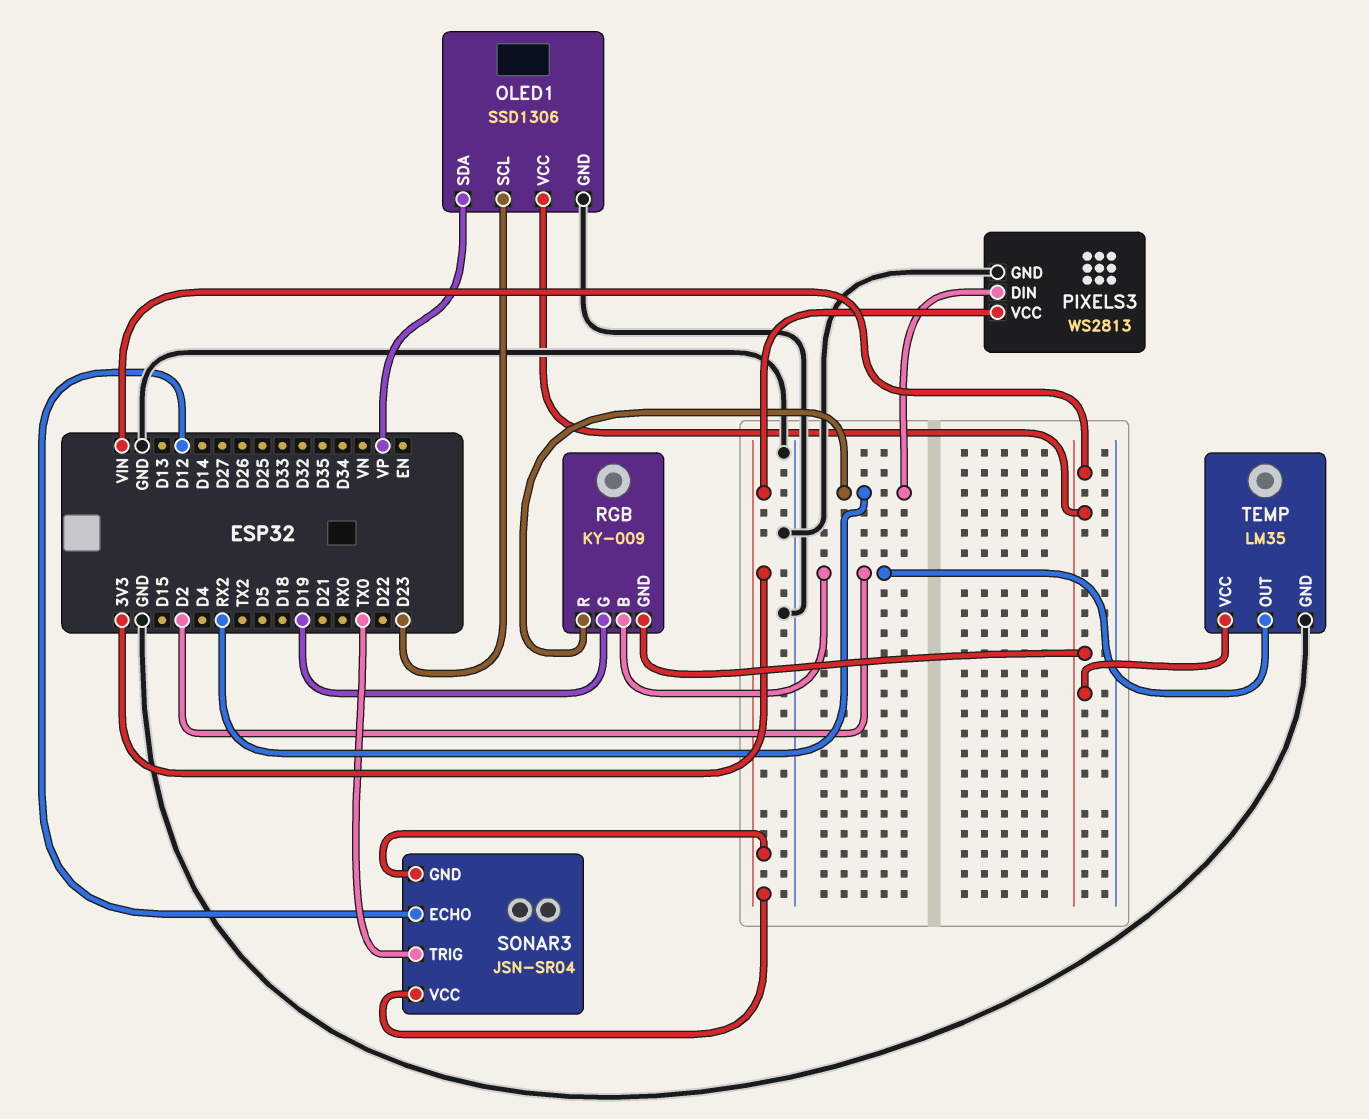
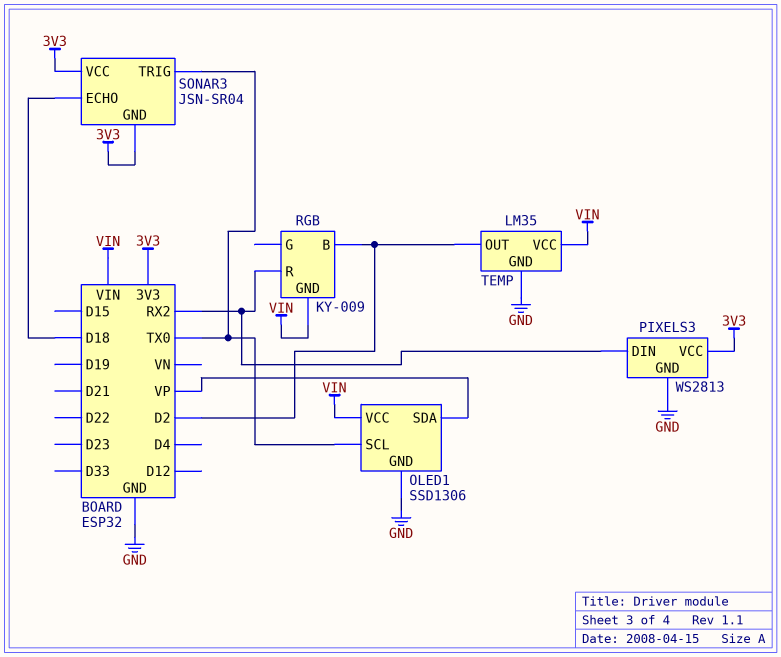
OLED1 pin SCL: D23 -> TX0
RGB pin G: D19 -> none
SONAR3 pin ECHO: D12 -> D18

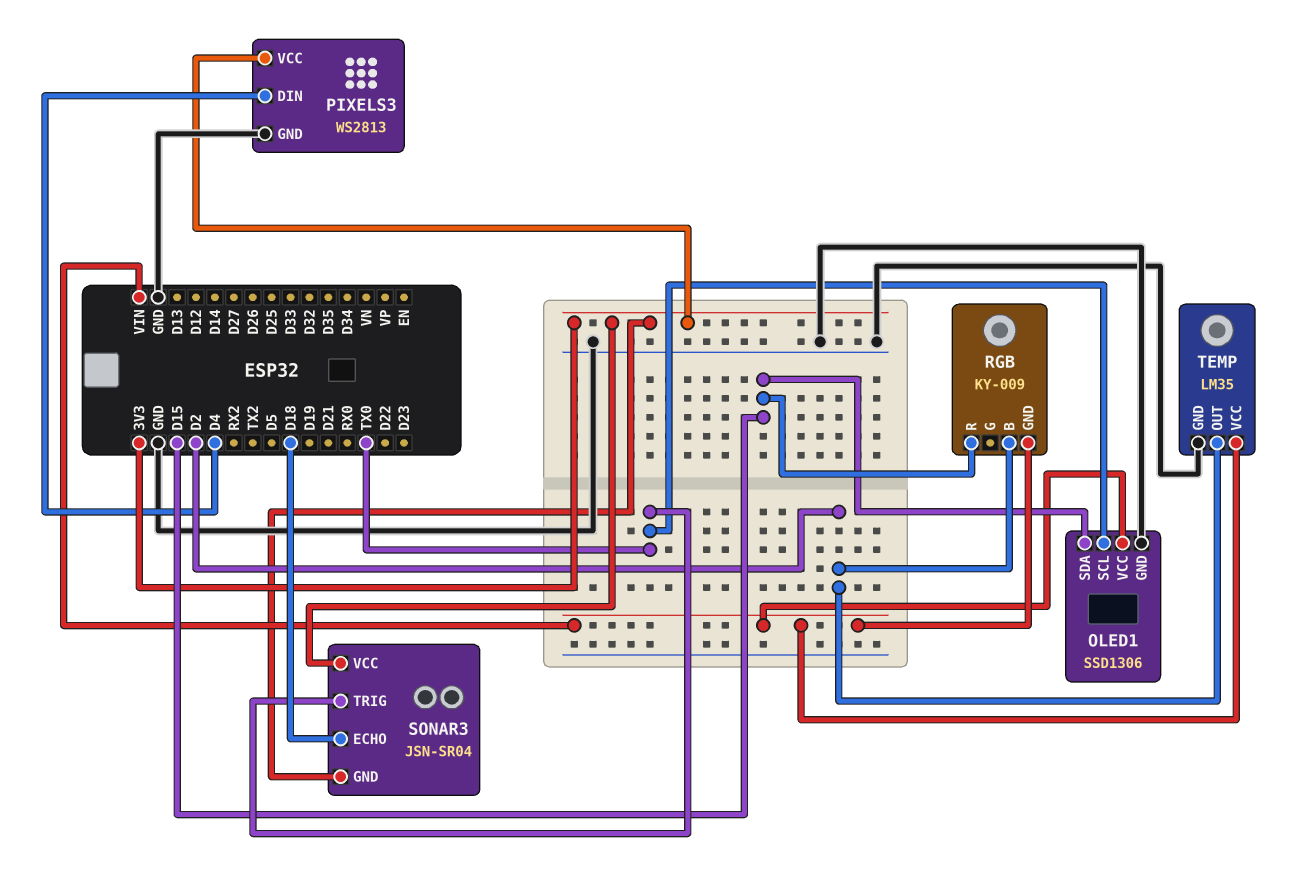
OLED1 pin SDA: VP -> D15
PIXELS3 pin DIN: RX2 -> D4
RGB pin R: RX2 -> D15

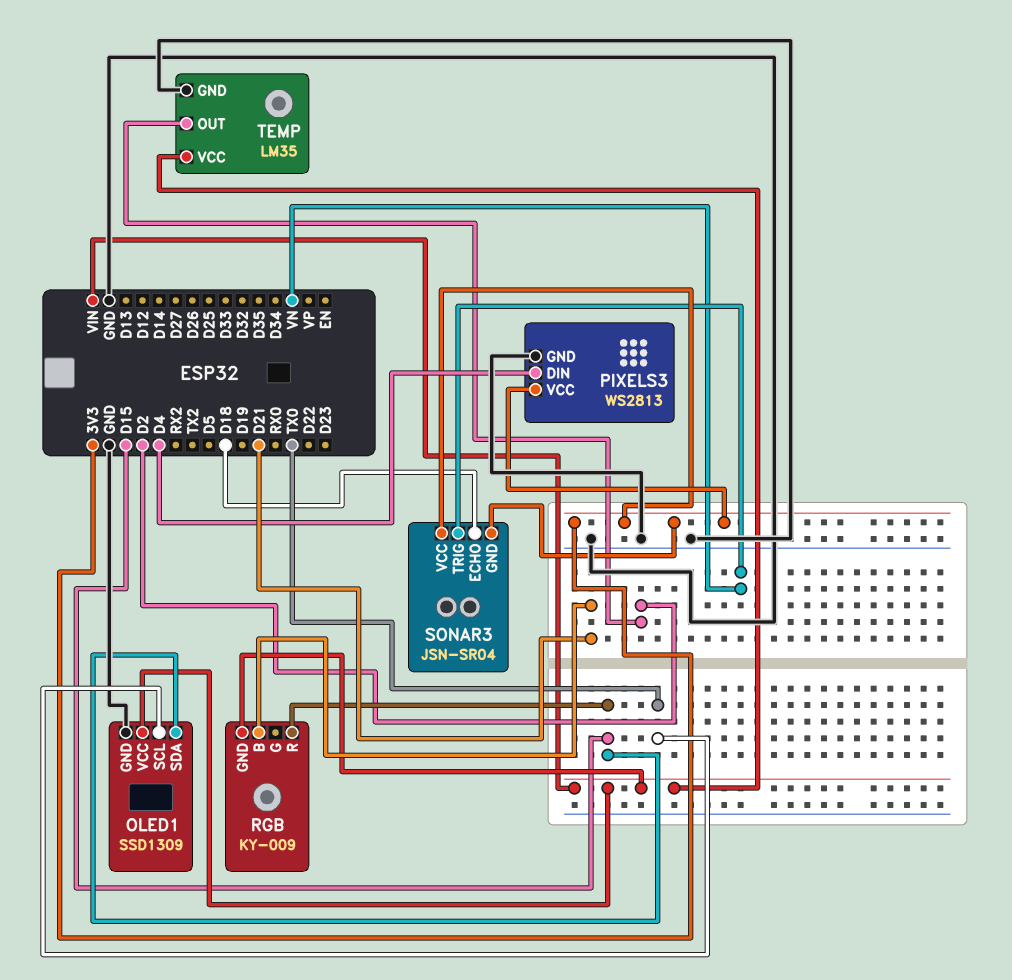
OLED1: SSD1306 -> SSD1309
RGB pin B: D2 -> D21
SONAR3 pin TRIG: TX0 -> VN

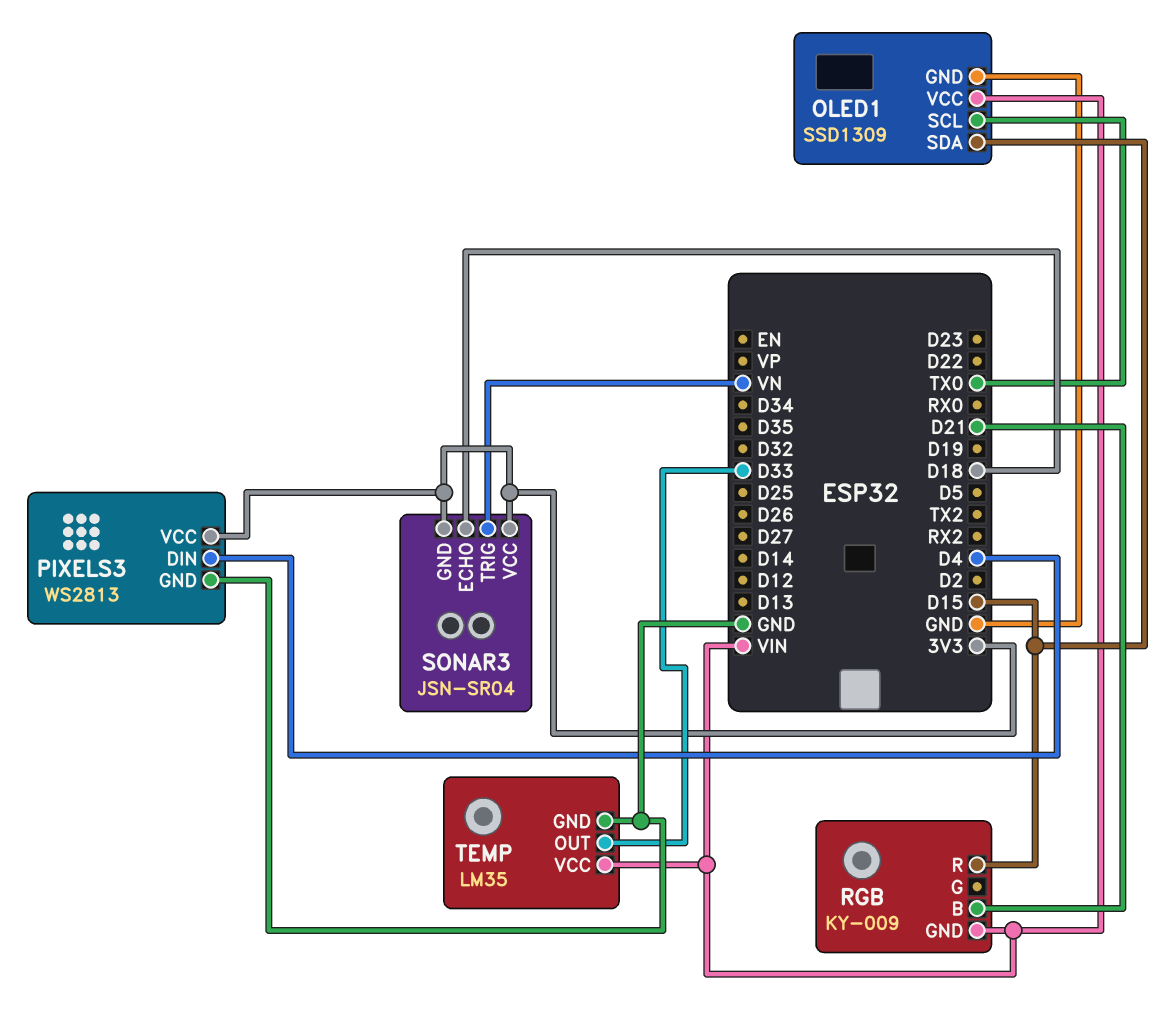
TEMP pin OUT: D2 -> D33

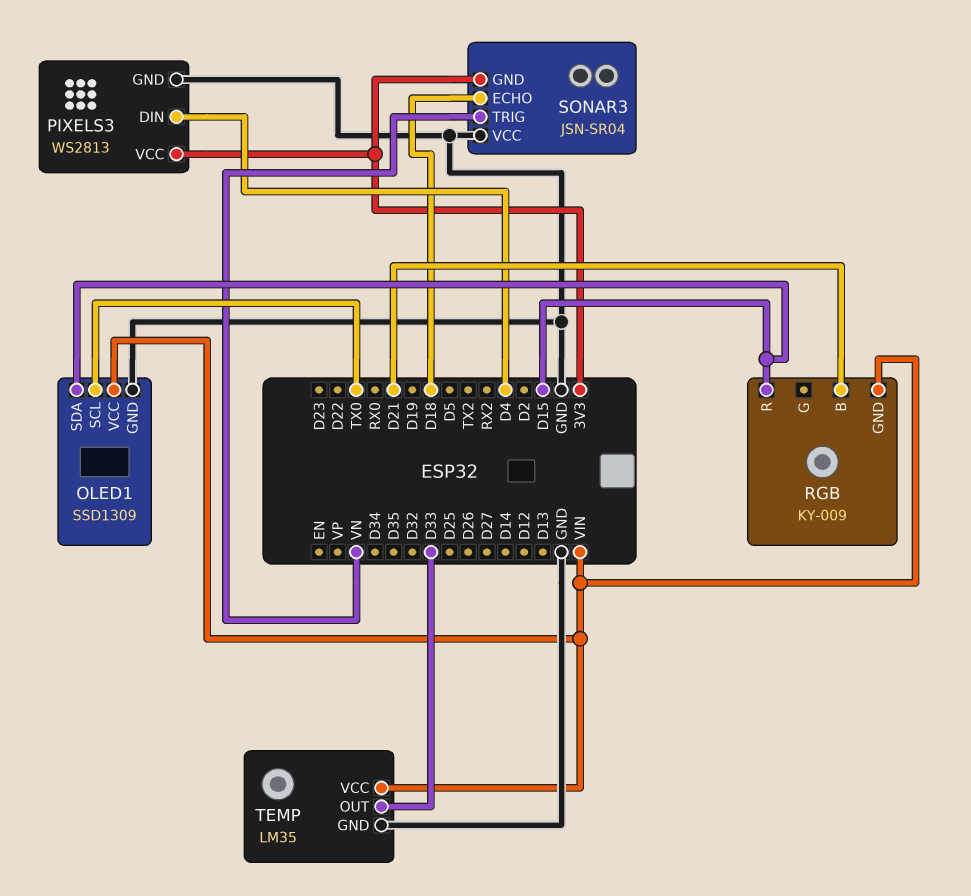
SONAR3 pin VCC: 3V3 -> GND

